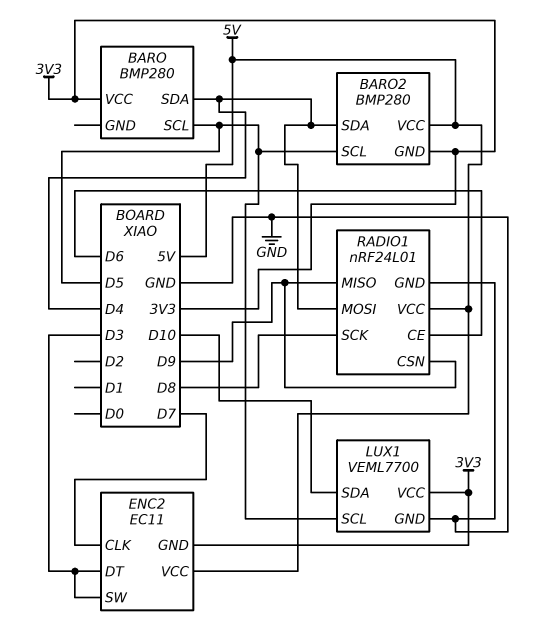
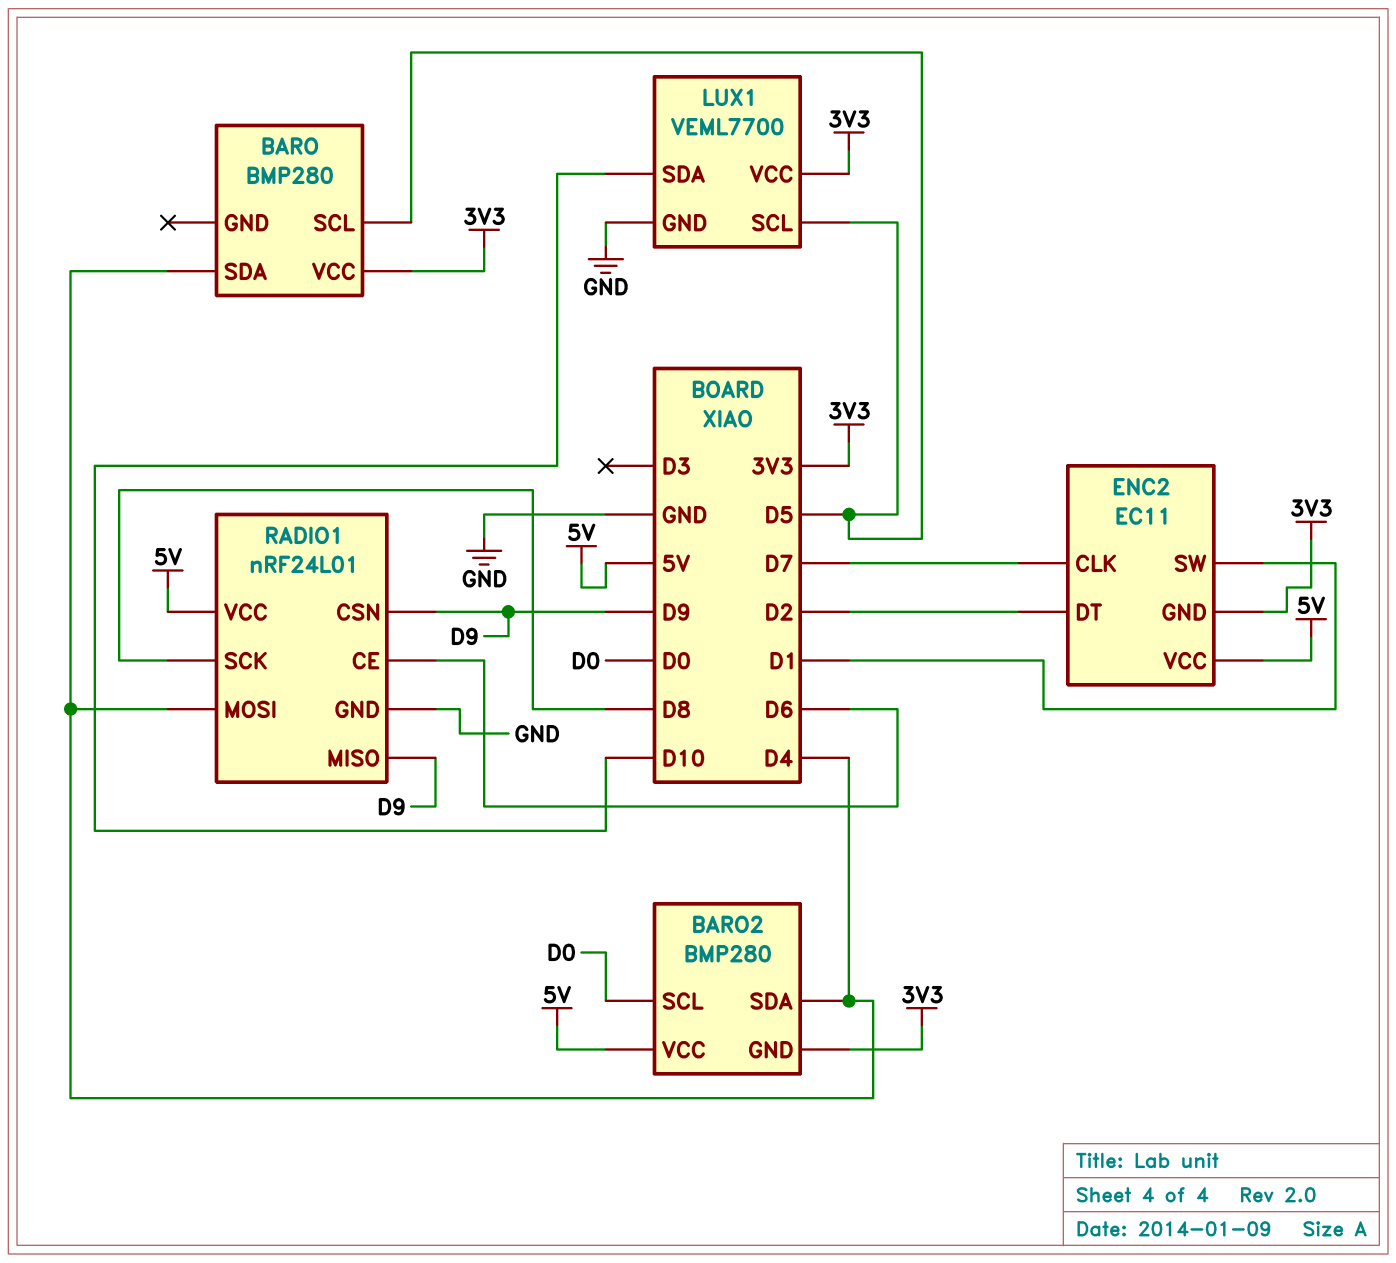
BARO2 pin SCL: D5 -> D0
ENC2 pin DT: D3 -> D2
ENC2 pin SW: D3 -> D1

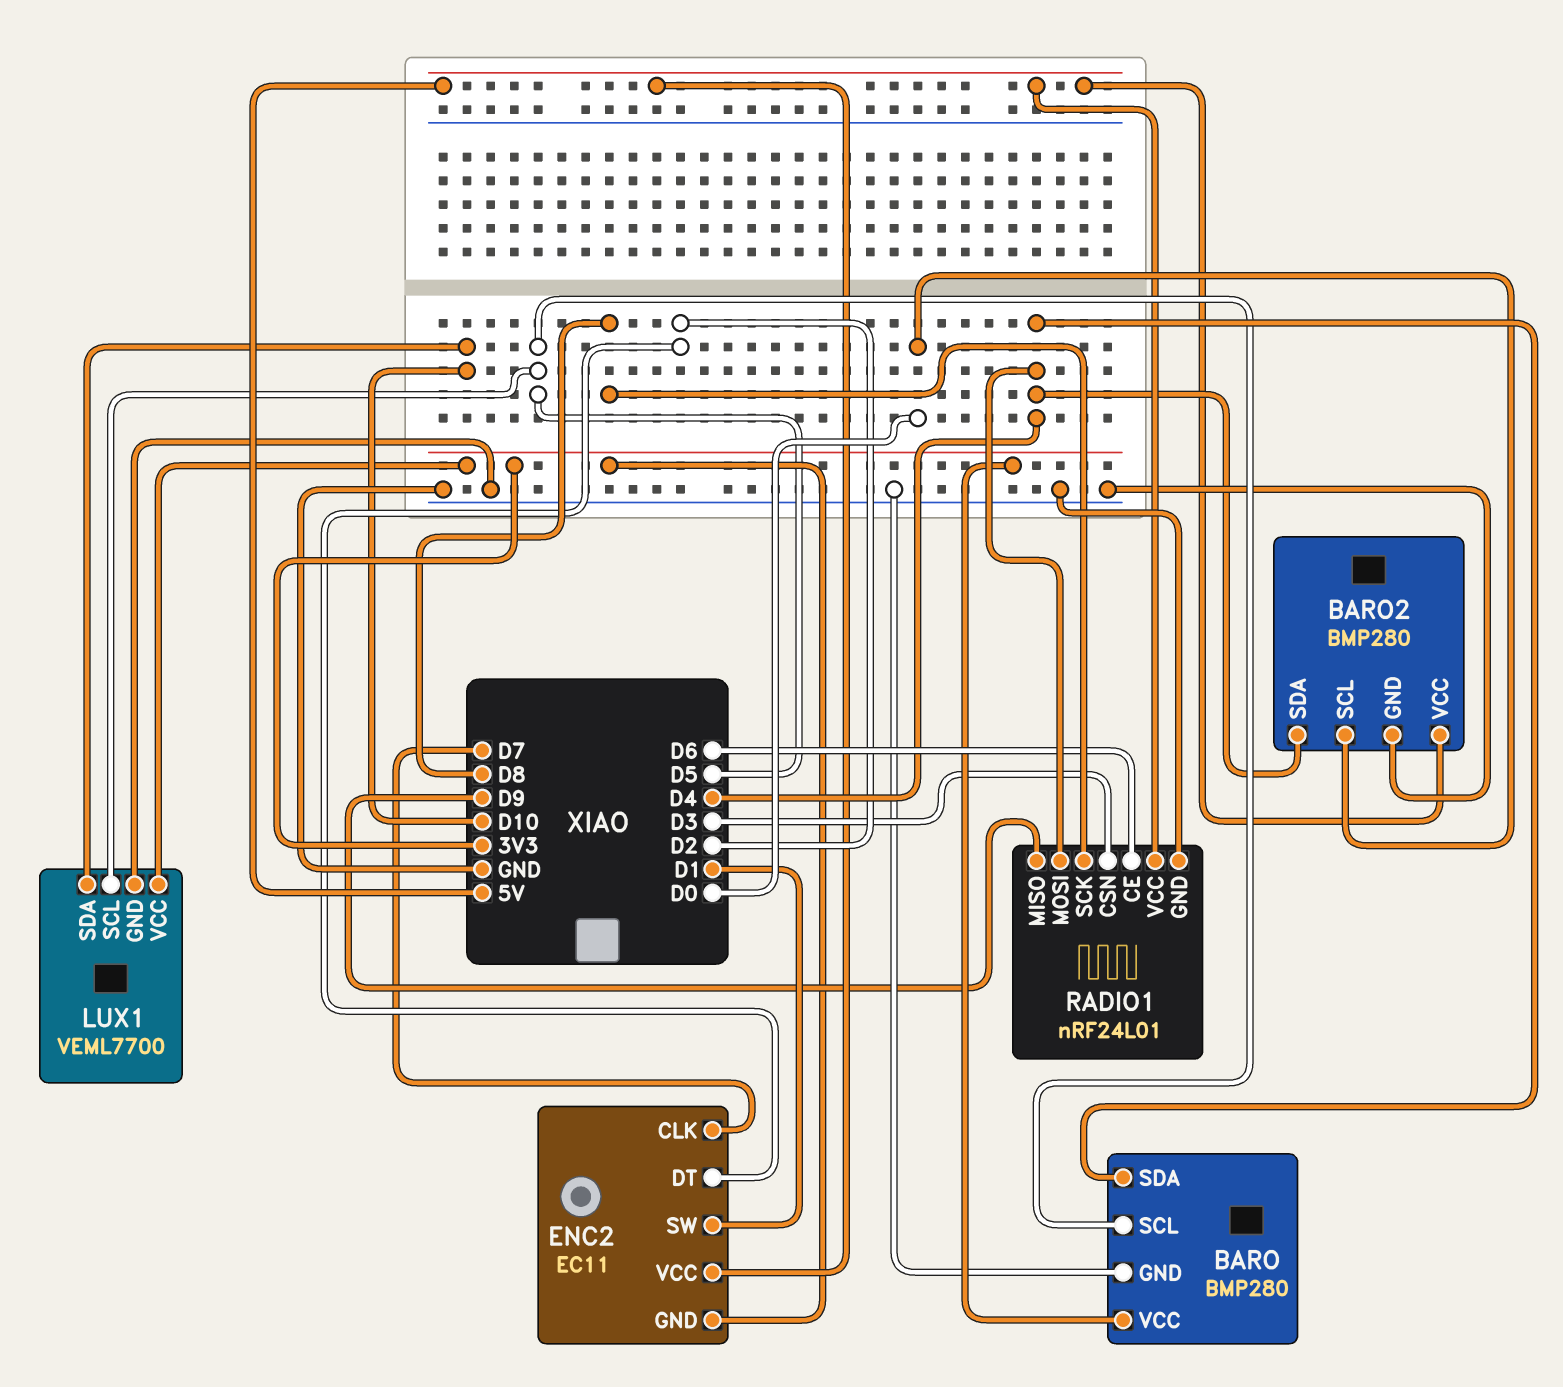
BARO pin GND: none -> GND
BARO2 pin GND: 3V3 -> GND
RADIO1 pin CSN: D9 -> D3

